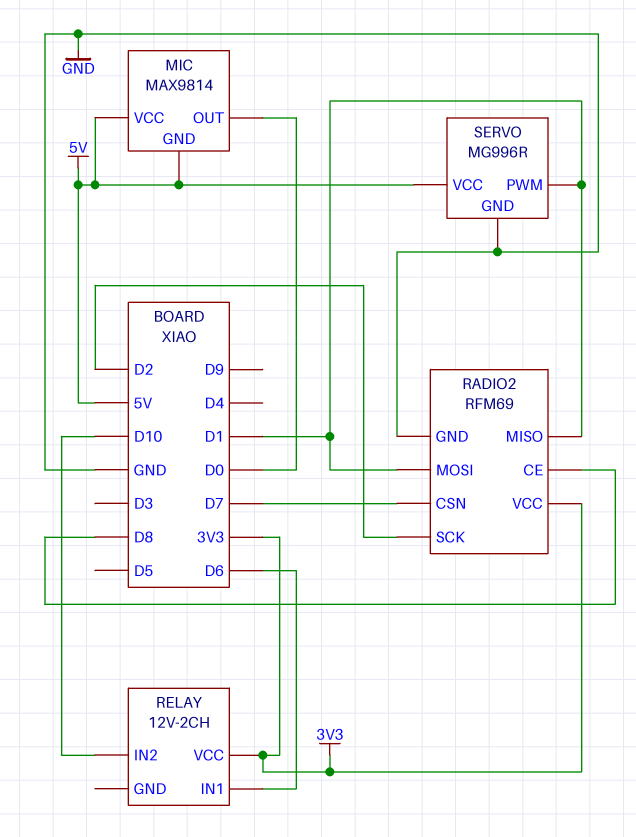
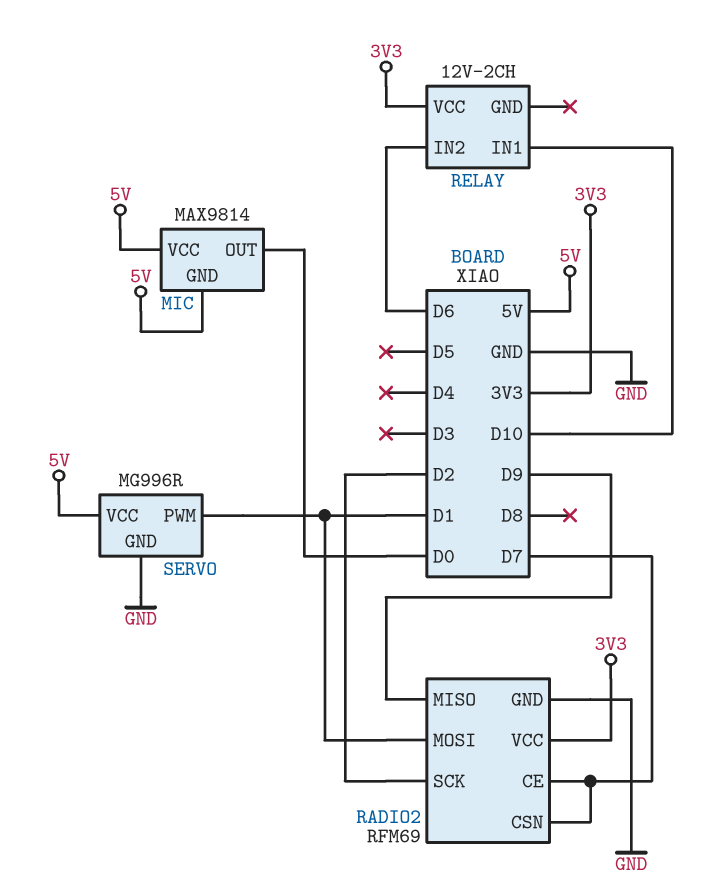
RADIO2 pin CE: D8 -> D7
RADIO2 pin MISO: D1 -> D9
RELAY pin IN1: D6 -> D10
RELAY pin IN2: D10 -> D6

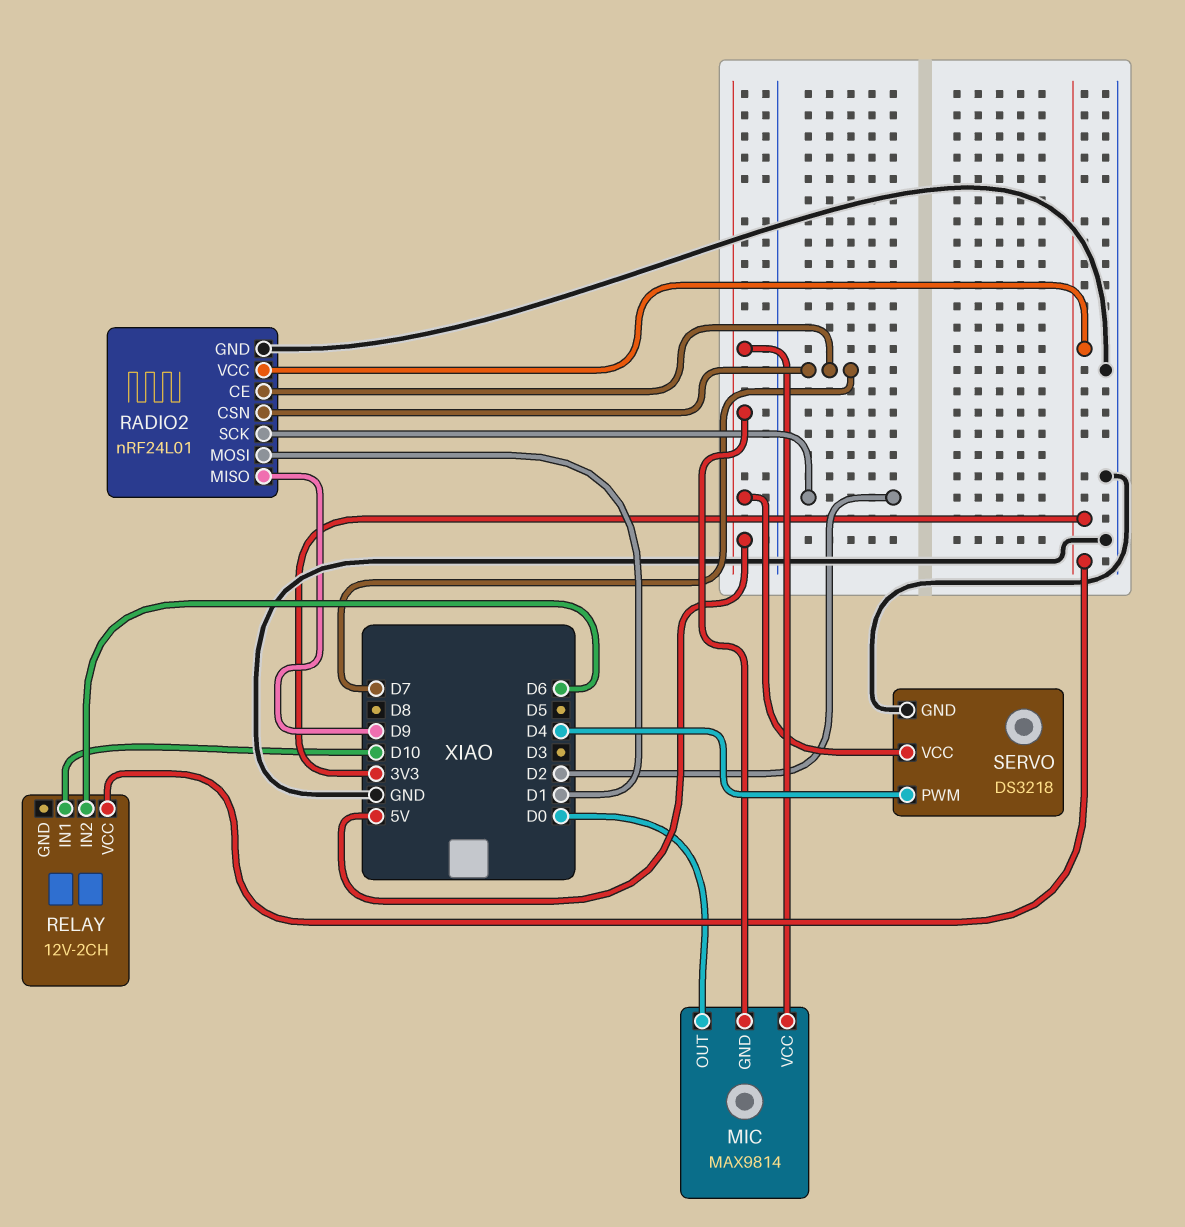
RADIO2: RFM69 -> nRF24L01
SERVO: MG996R -> DS3218
SERVO pin PWM: D1 -> D4

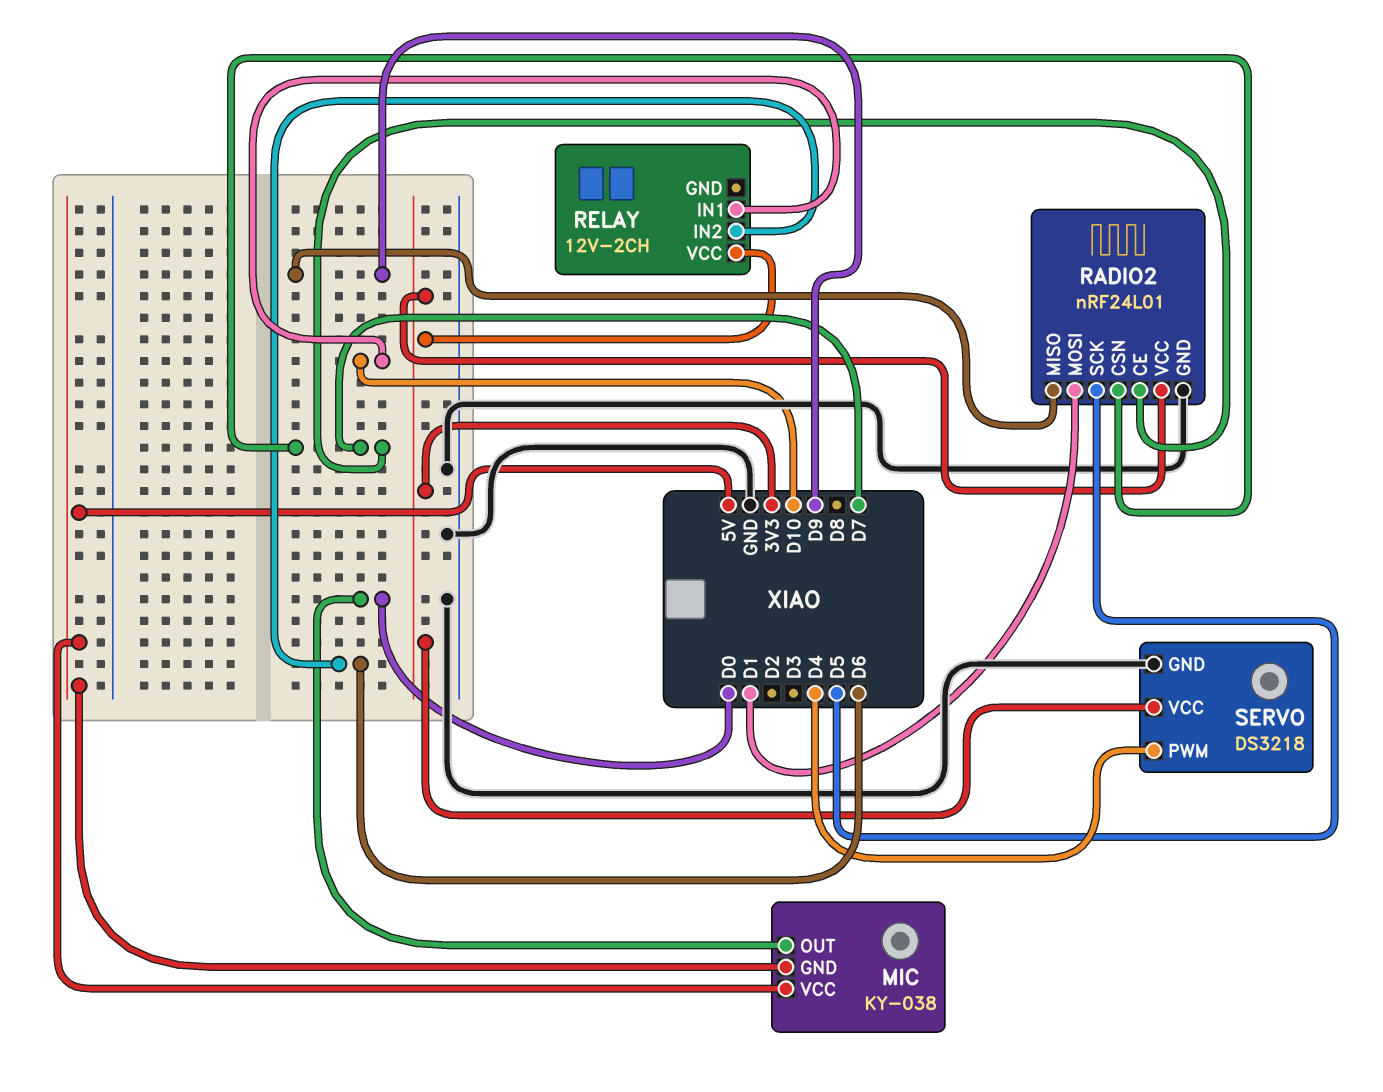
MIC: MAX9814 -> KY-038
RADIO2 pin SCK: D2 -> D5
SERVO pin VCC: 5V -> 3V3

